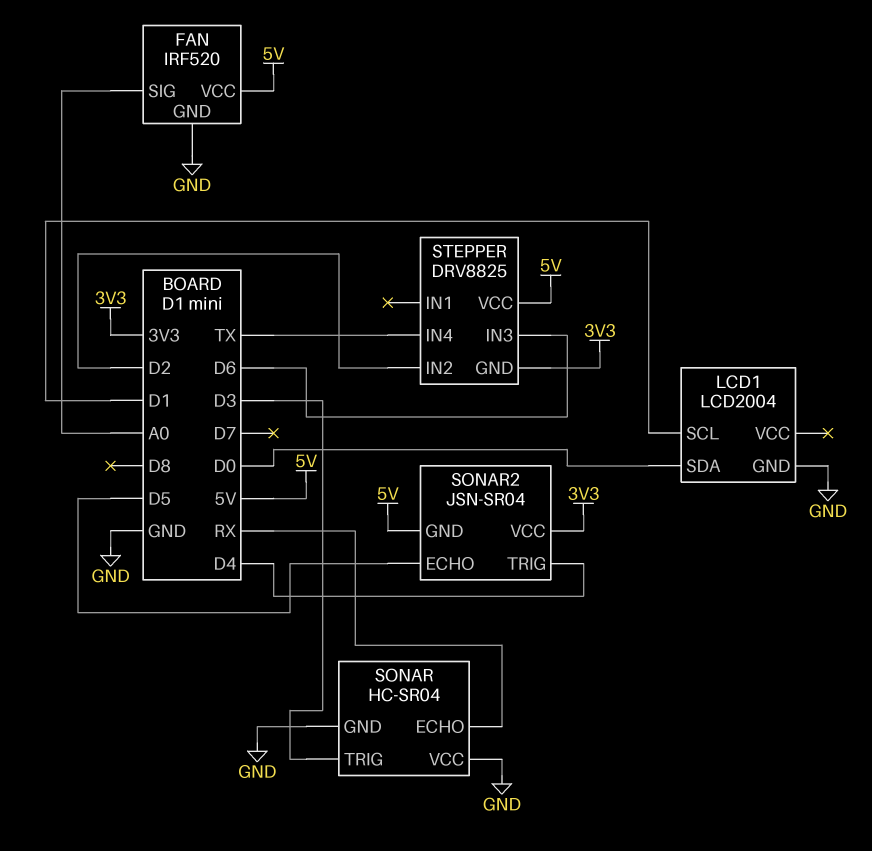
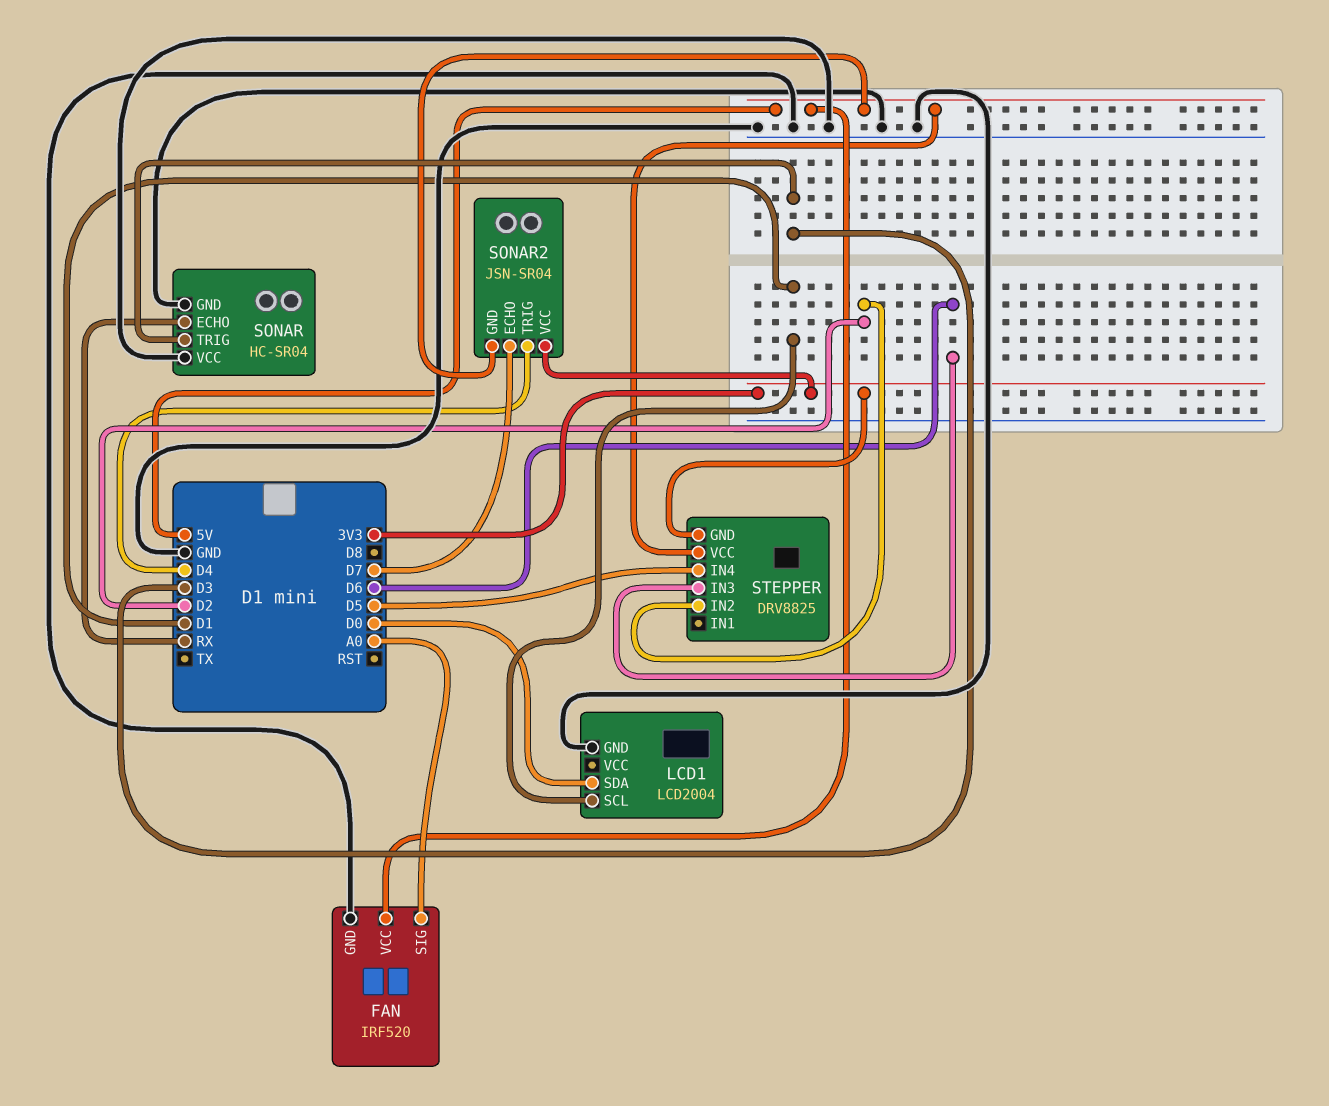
SONAR2 pin ECHO: D5 -> D7
STEPPER pin IN4: TX -> D5

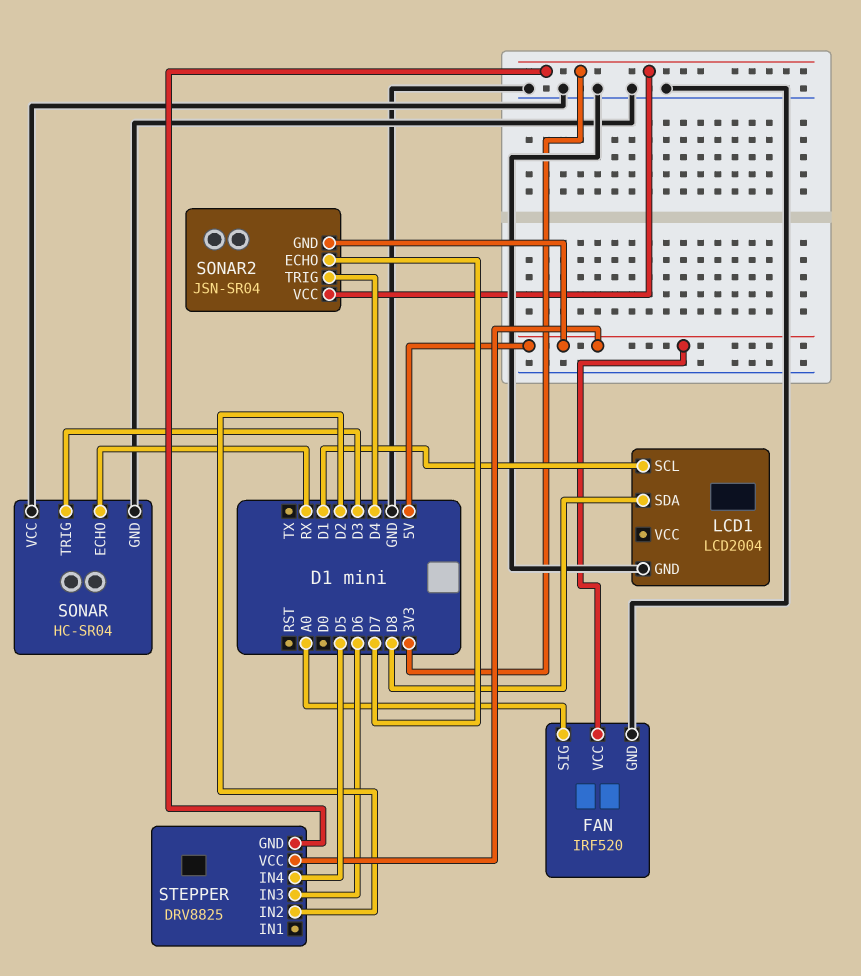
LCD1 pin SDA: D0 -> D8

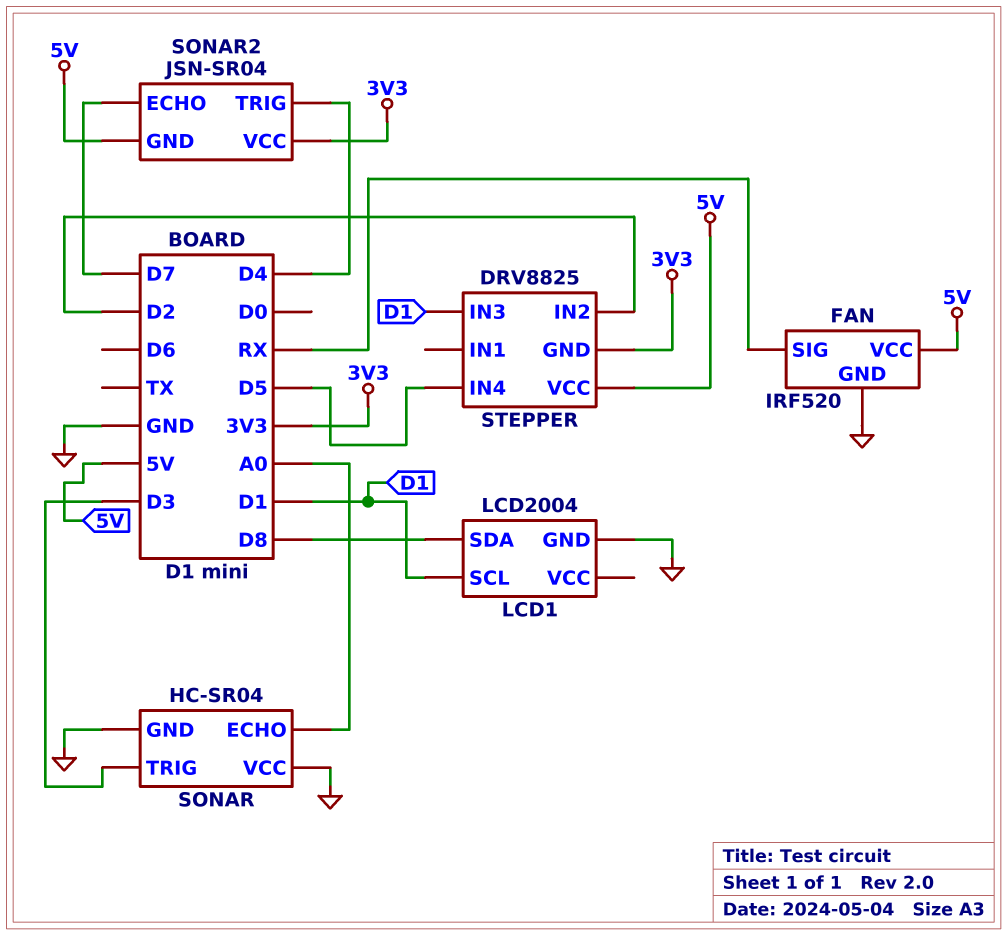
FAN pin SIG: A0 -> RX
SONAR pin ECHO: RX -> A0
STEPPER pin IN3: D6 -> D1

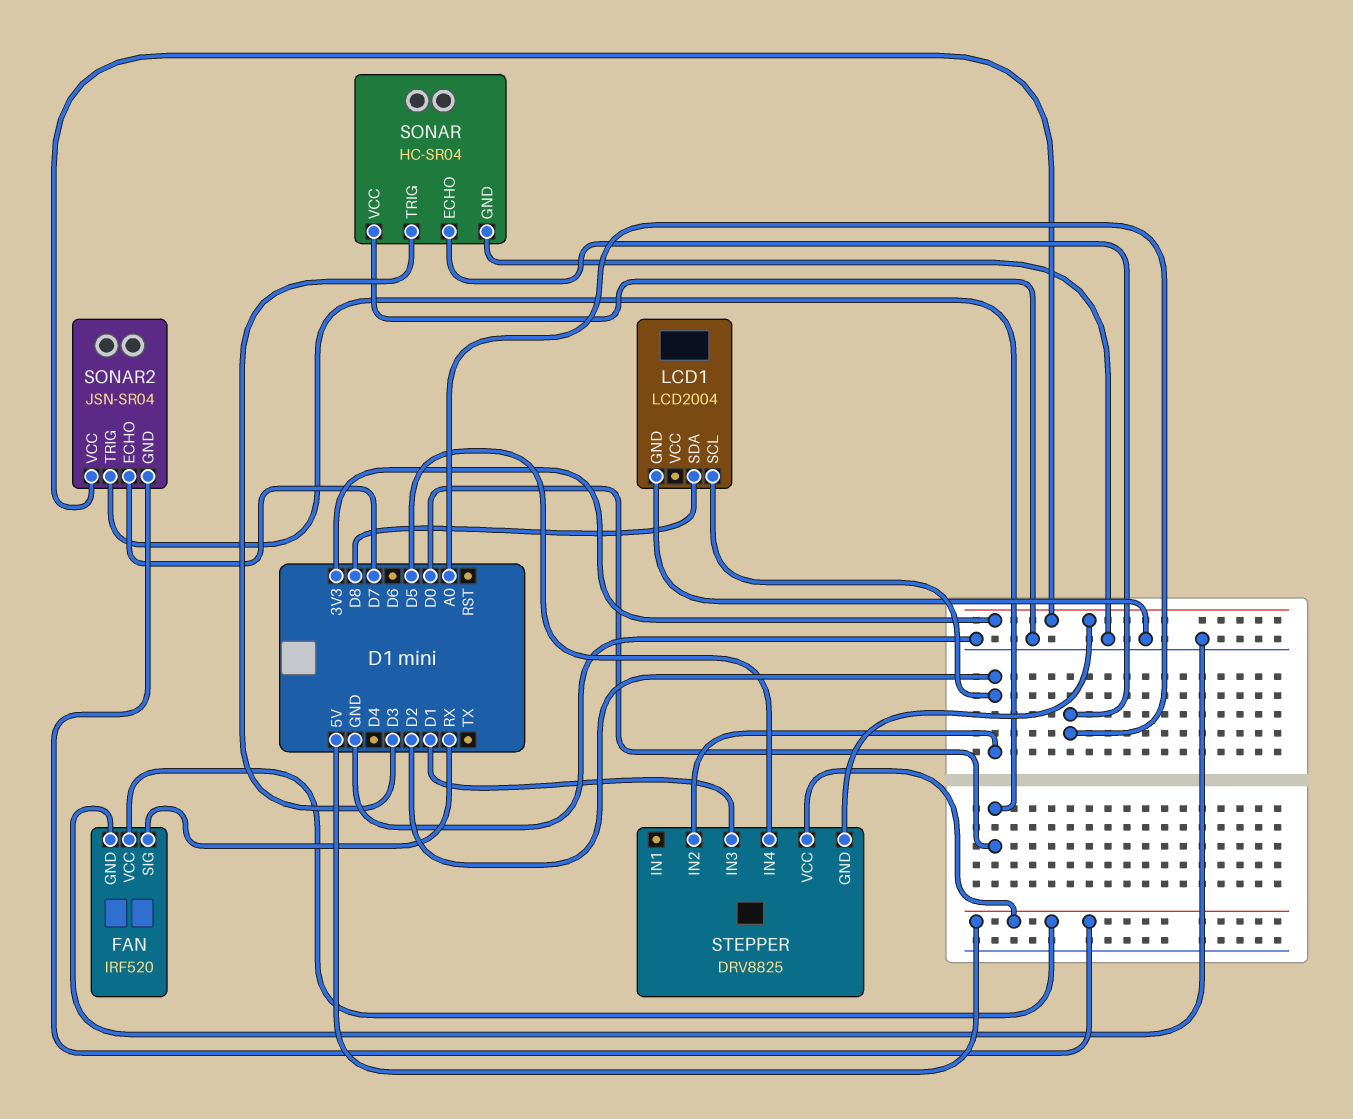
LCD1 pin SCL: D1 -> D2
SONAR2 pin TRIG: D4 -> D0

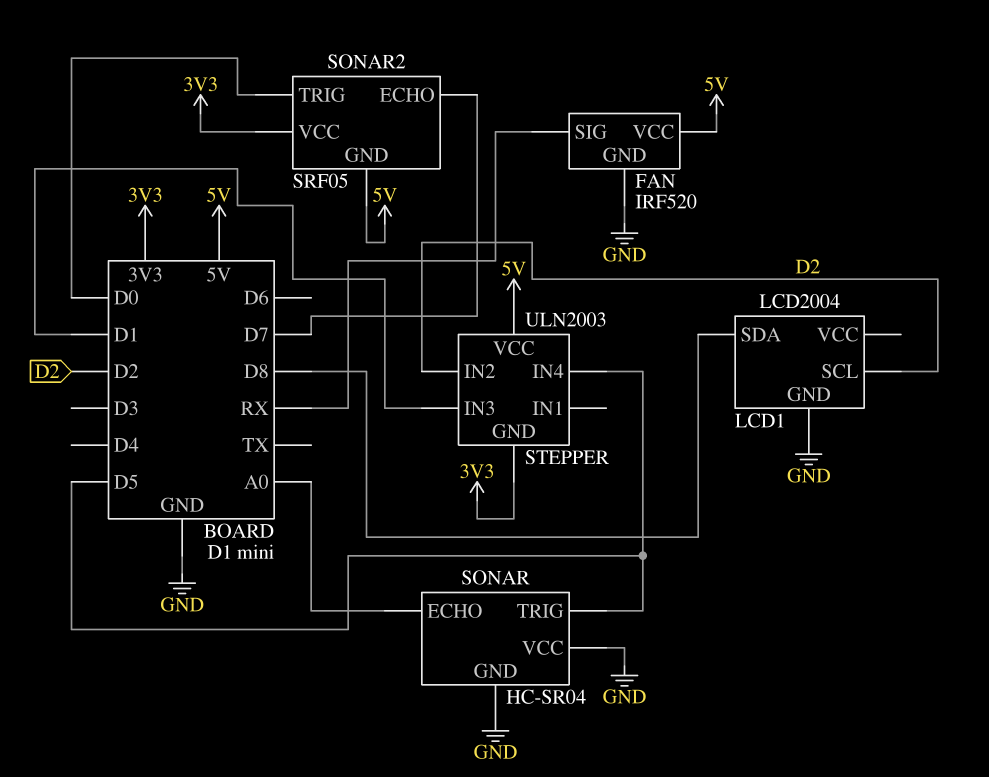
SONAR pin TRIG: D3 -> D5
SONAR2: JSN-SR04 -> SRF05
STEPPER: DRV8825 -> ULN2003

